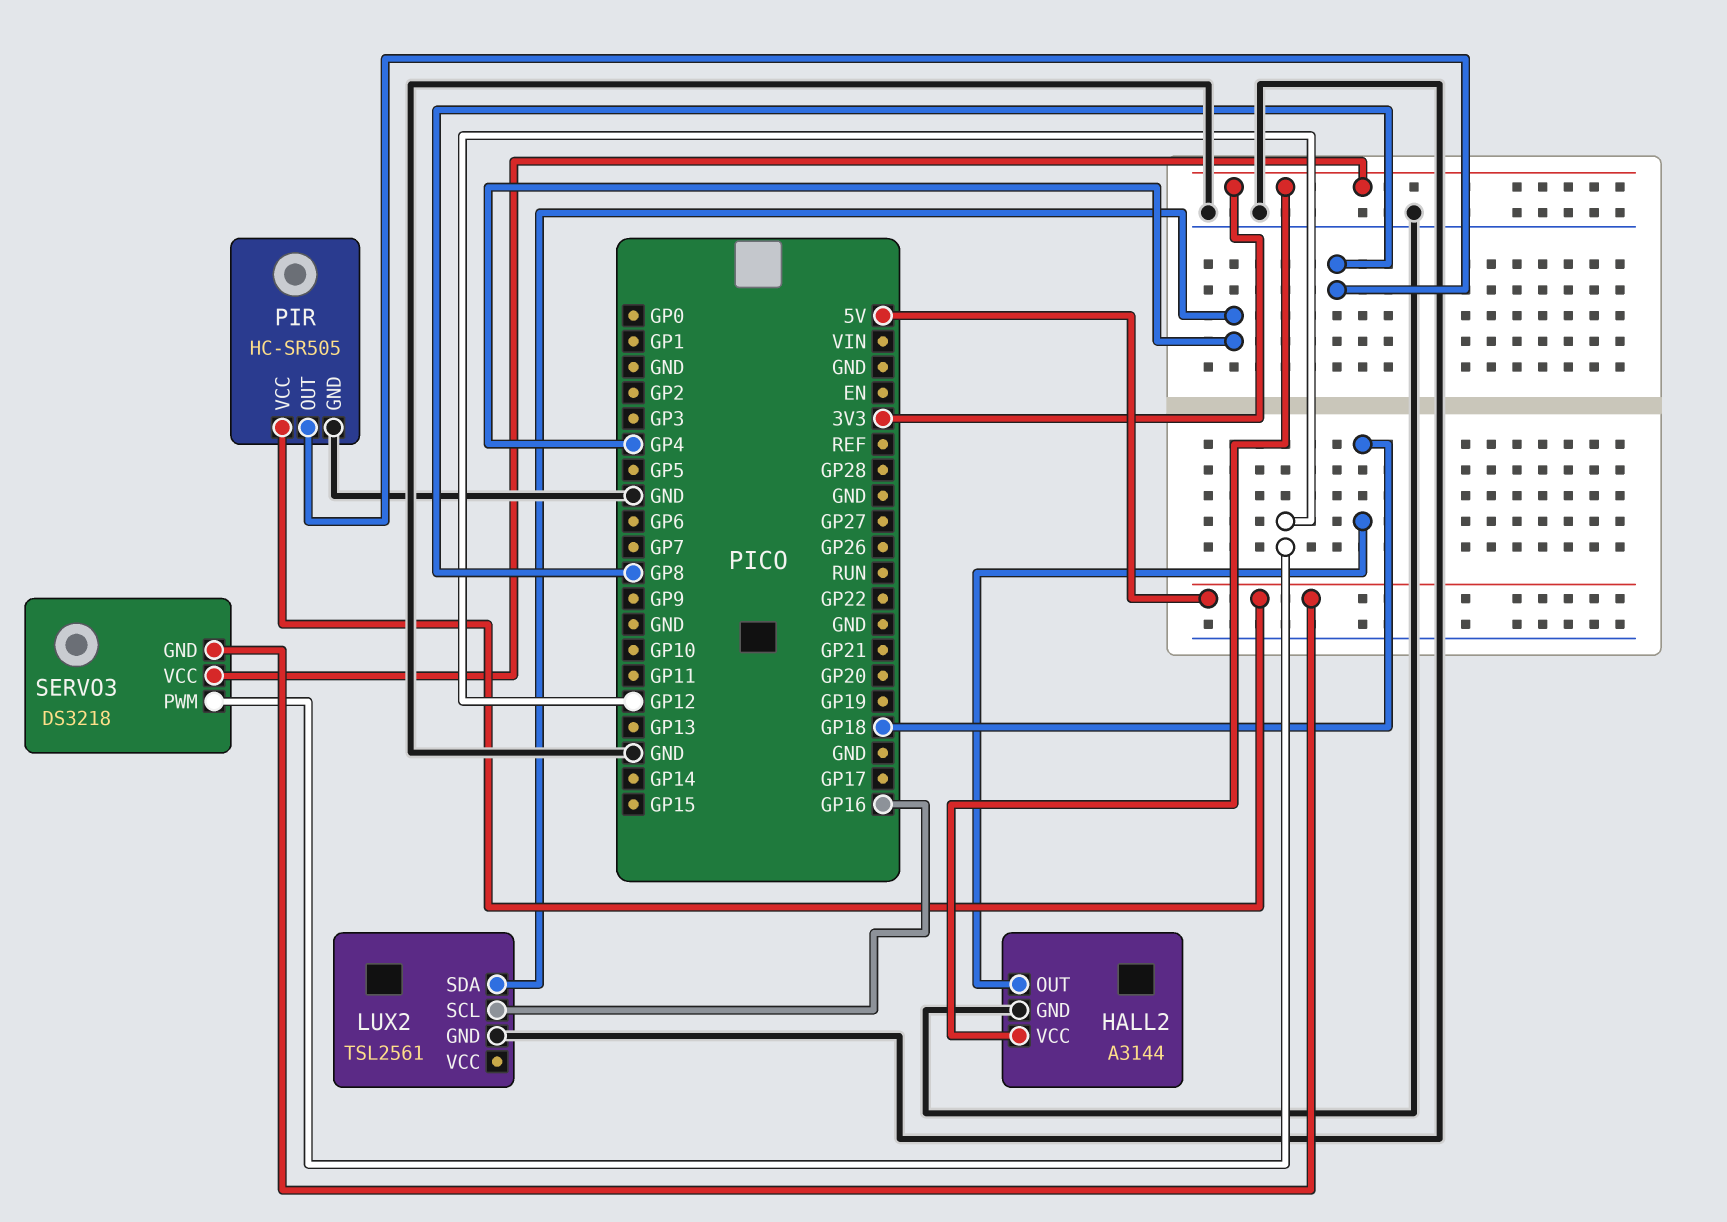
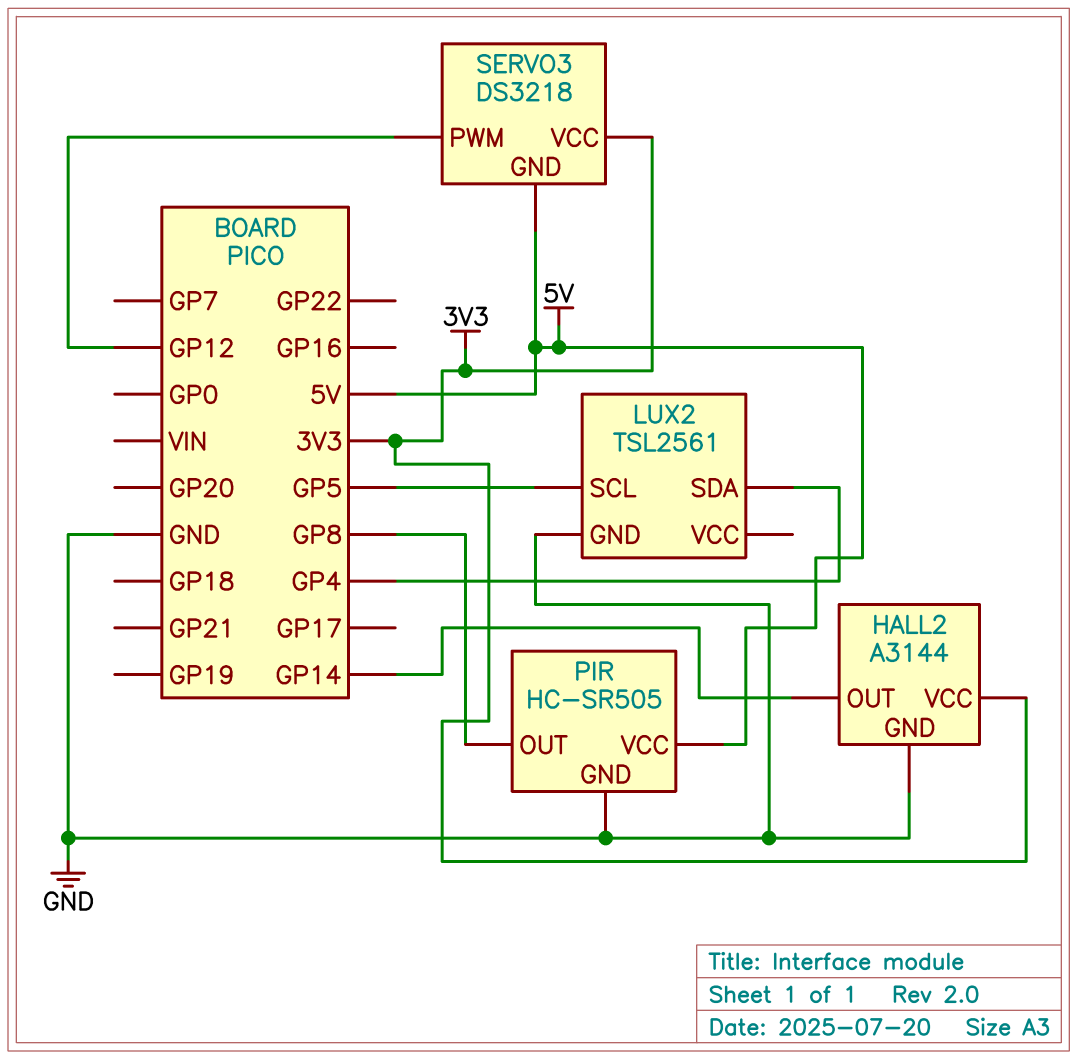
HALL2 pin OUT: GP18 -> GP14
LUX2 pin SCL: GP16 -> GP5

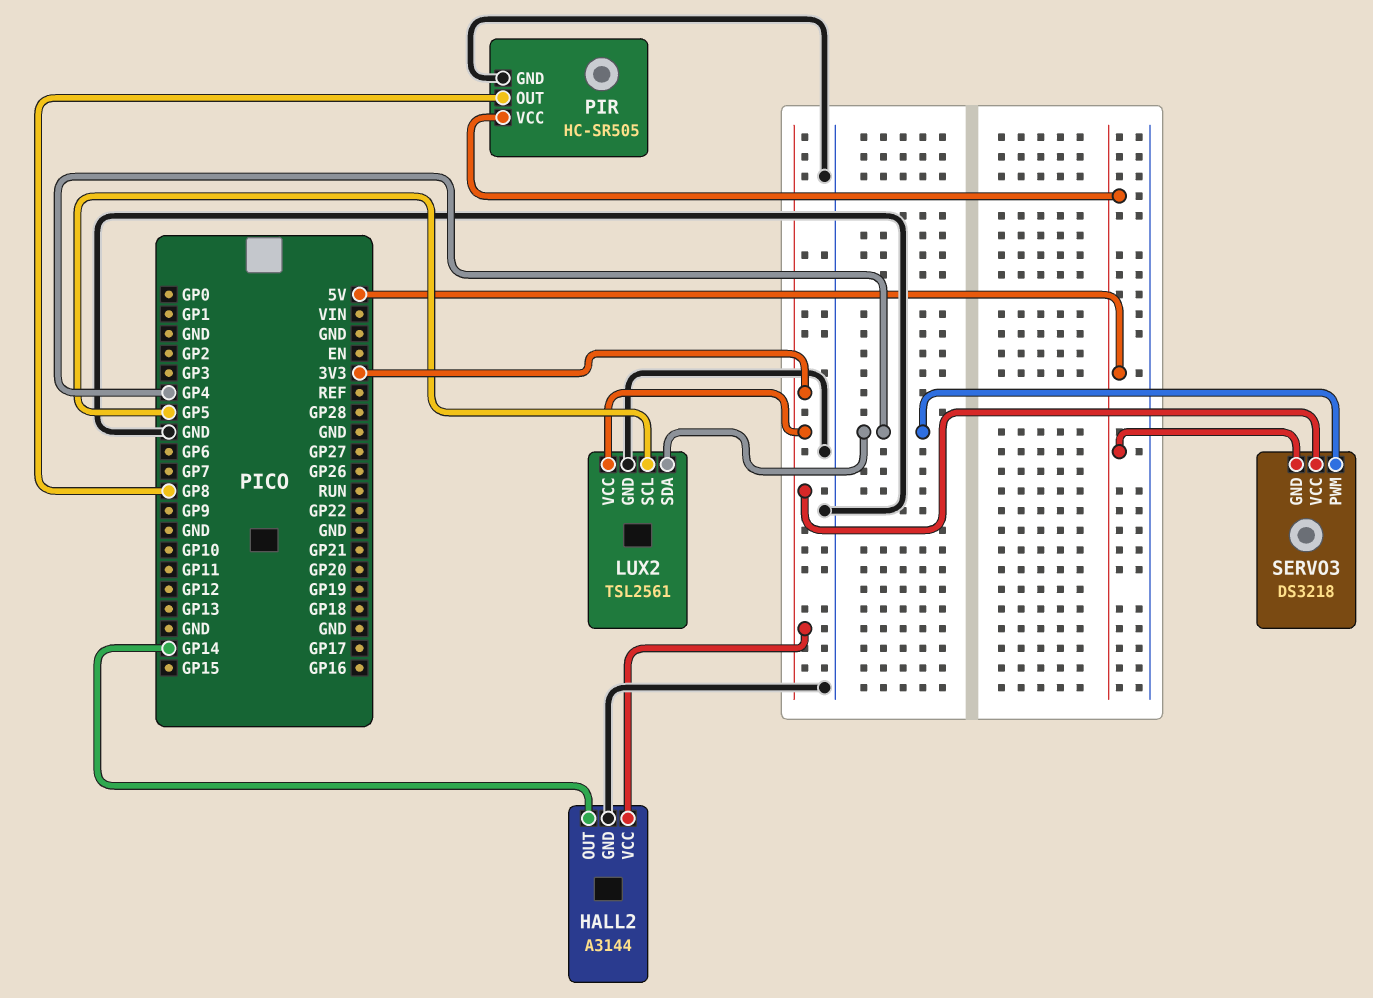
LUX2 pin VCC: none -> 3V3
SERVO3 pin PWM: GP12 -> GP4

